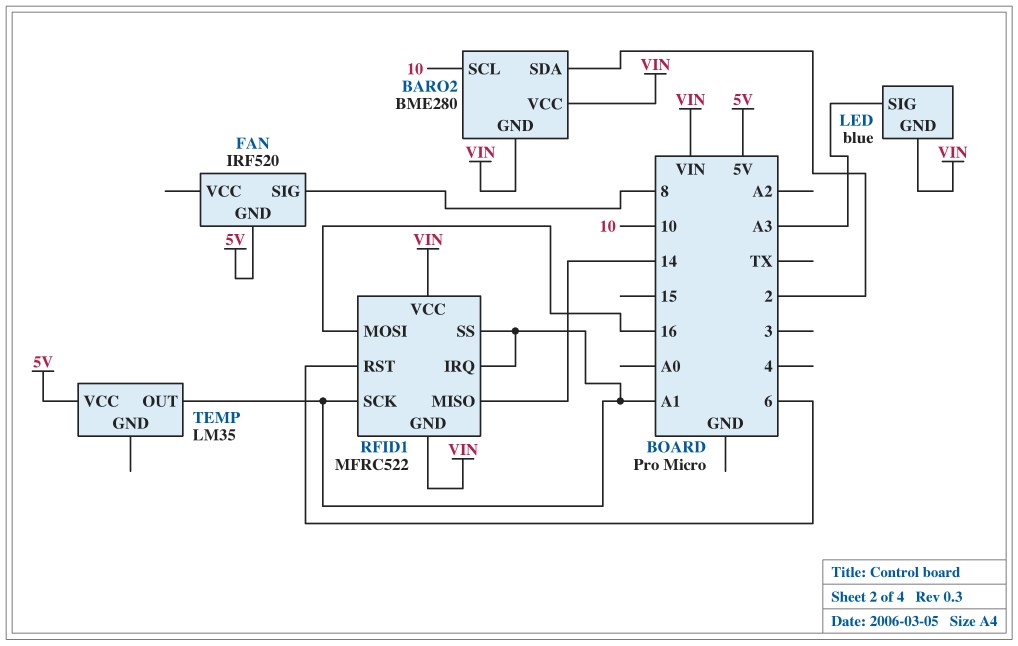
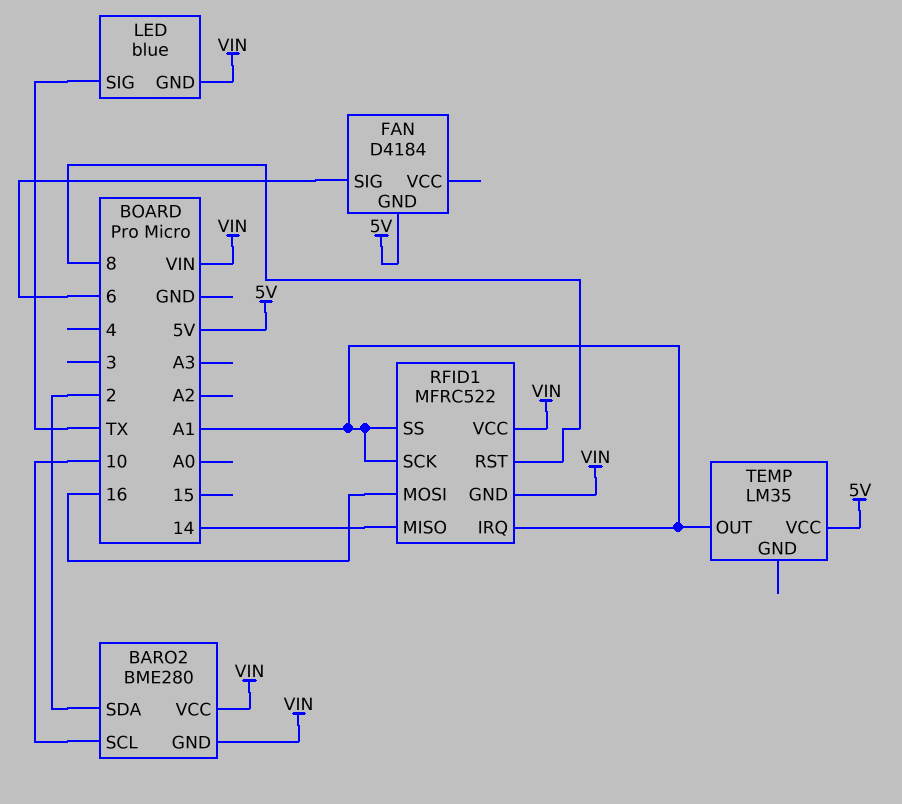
FAN: IRF520 -> D4184
FAN pin SIG: 8 -> 6
LED pin SIG: A3 -> TX
RFID1 pin RST: 6 -> 8

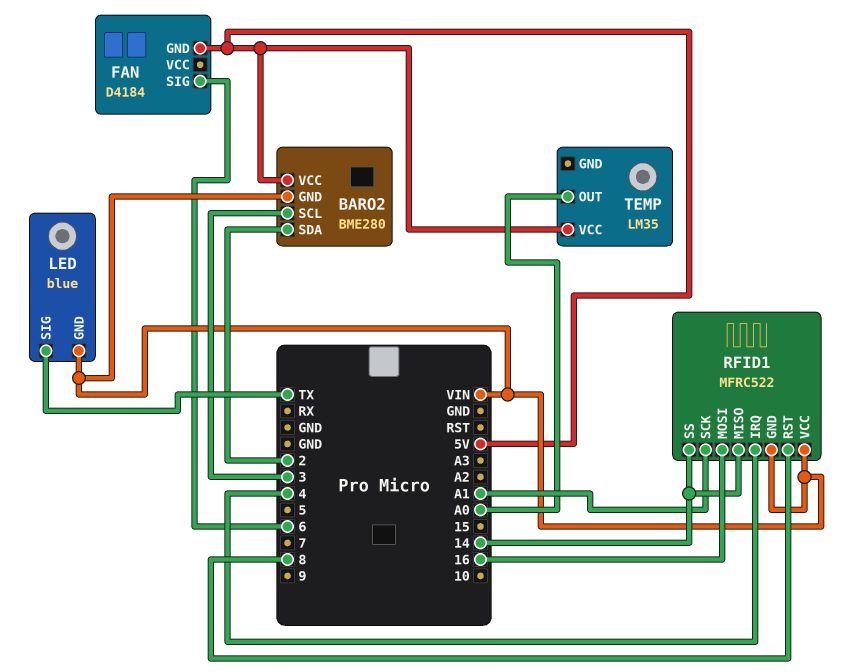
BARO2 pin SCL: 10 -> 3
BARO2 pin VCC: VIN -> 5V
RFID1 pin IRQ: A1 -> 4
RFID1 pin SS: A1 -> 14
TEMP pin OUT: A1 -> A0

